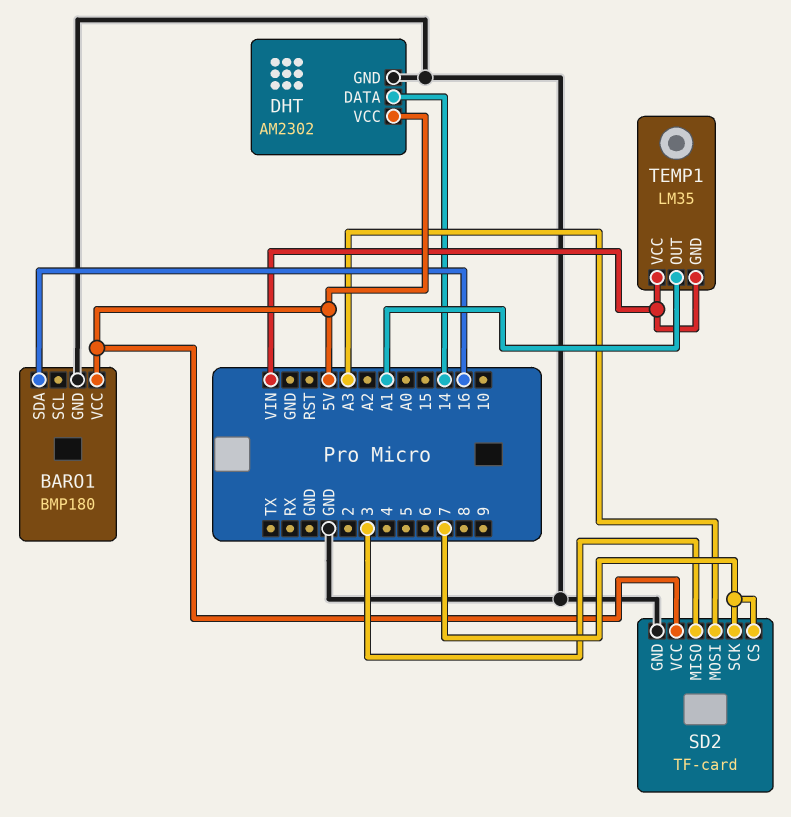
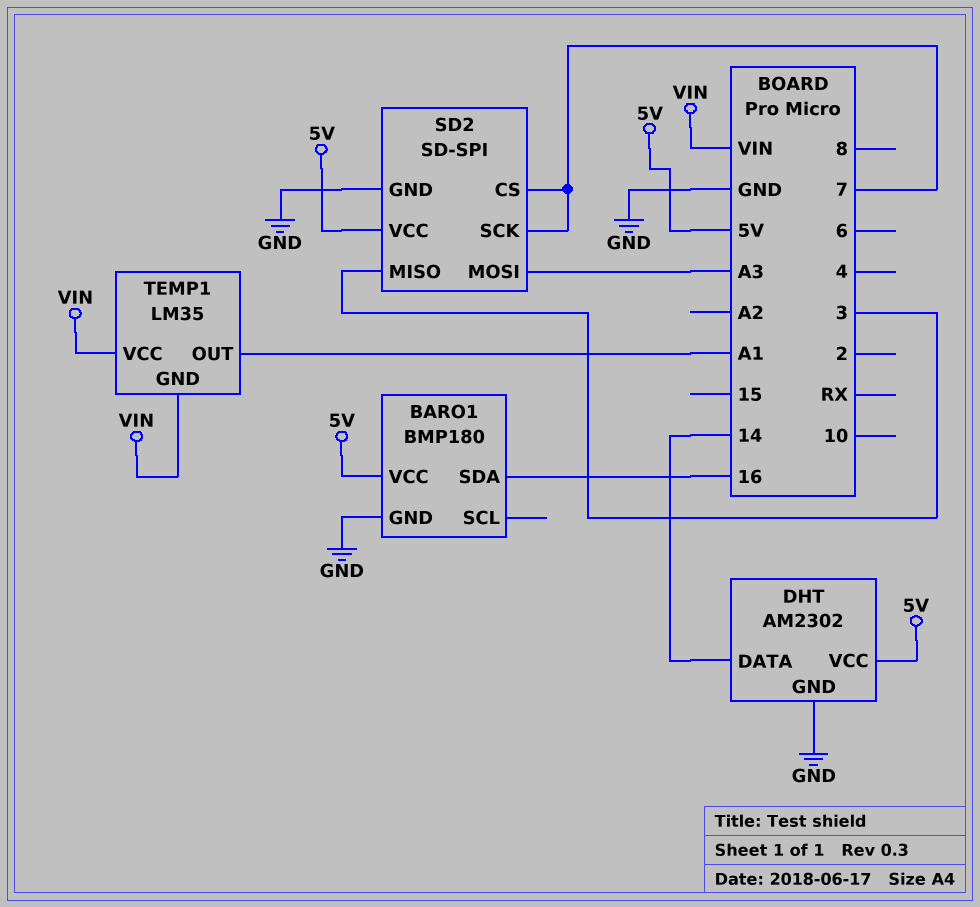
SD2: TF-card -> SD-SPI

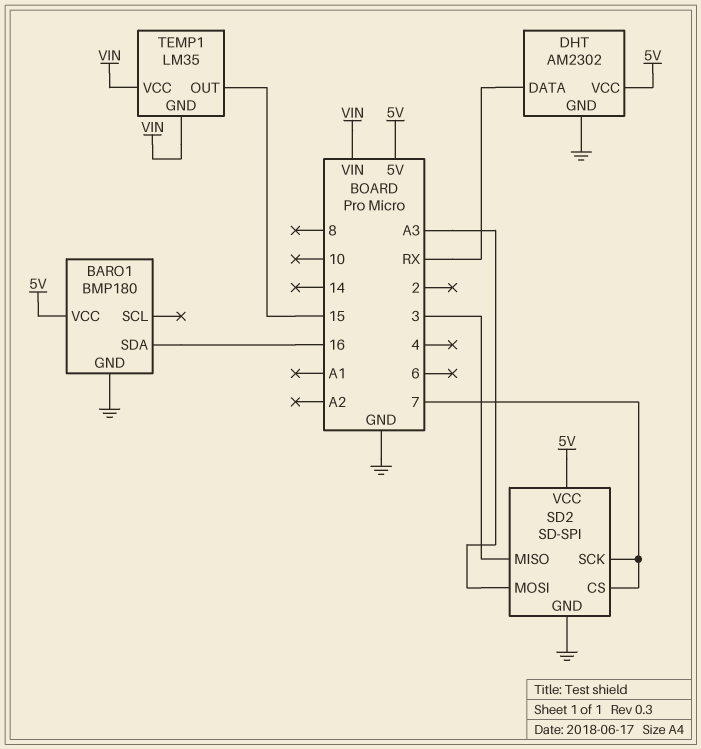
DHT pin DATA: 14 -> RX
TEMP1 pin OUT: A1 -> 15

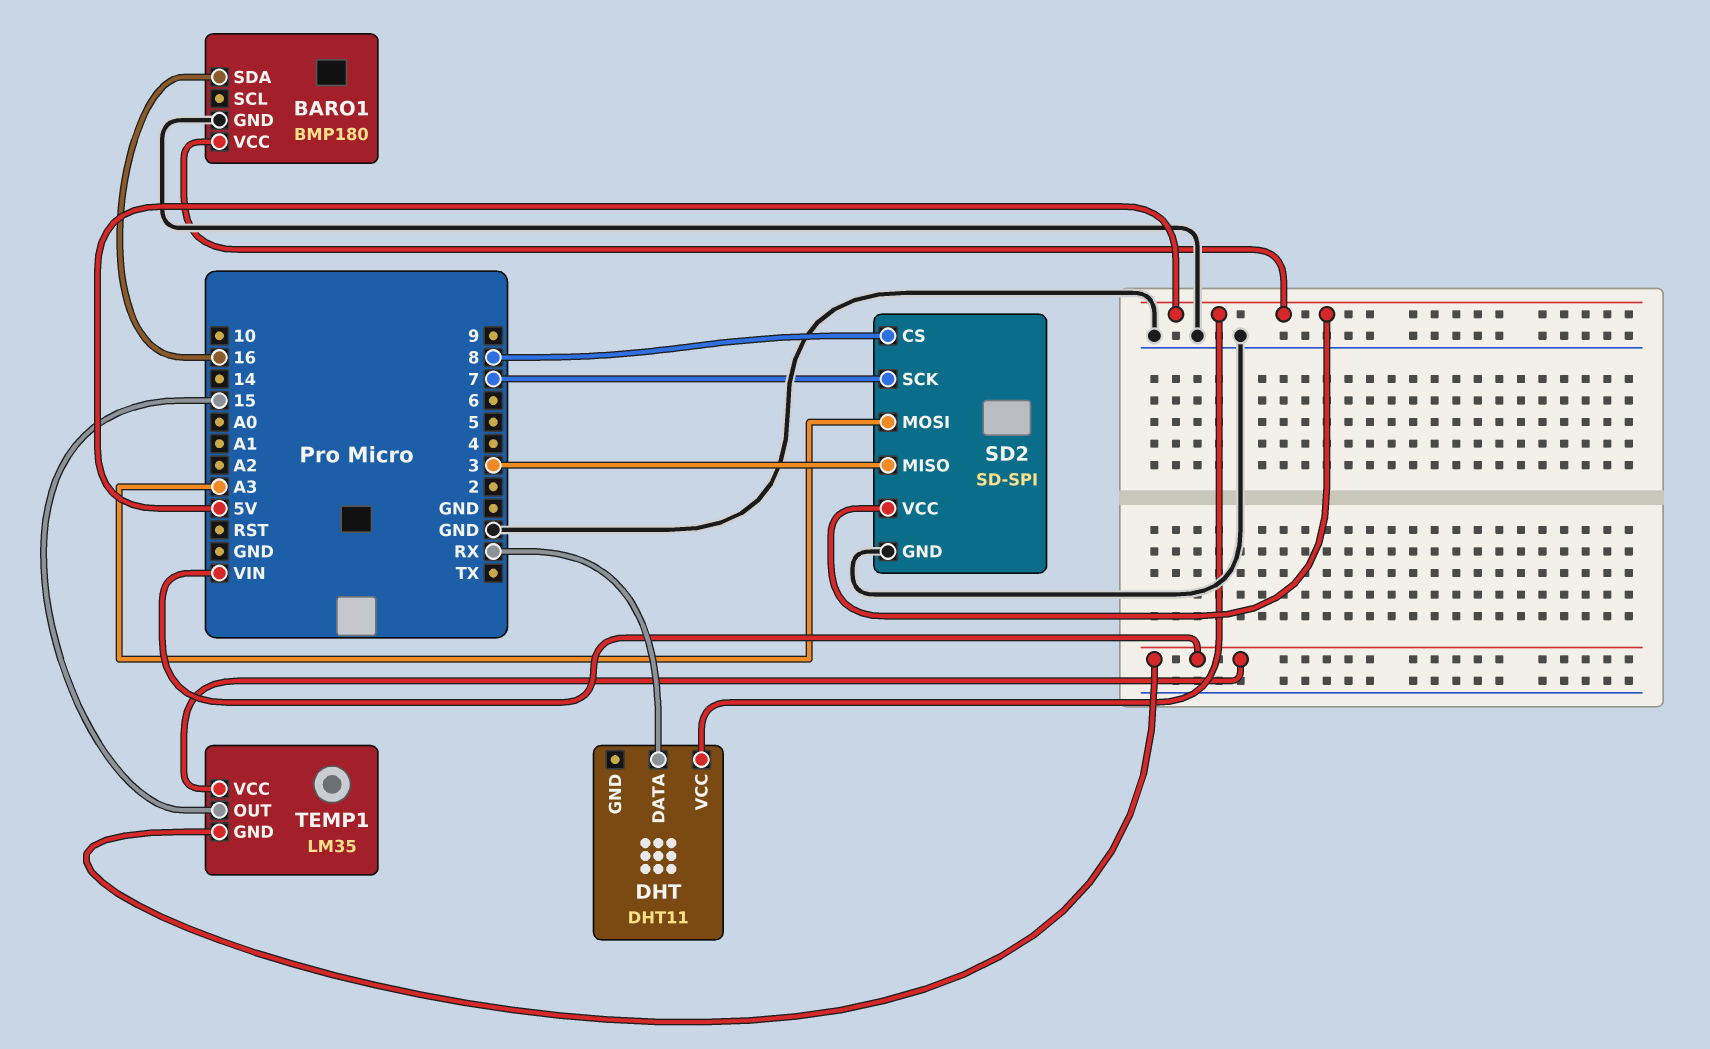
DHT: AM2302 -> DHT11
DHT pin GND: GND -> none
SD2 pin CS: 7 -> 8

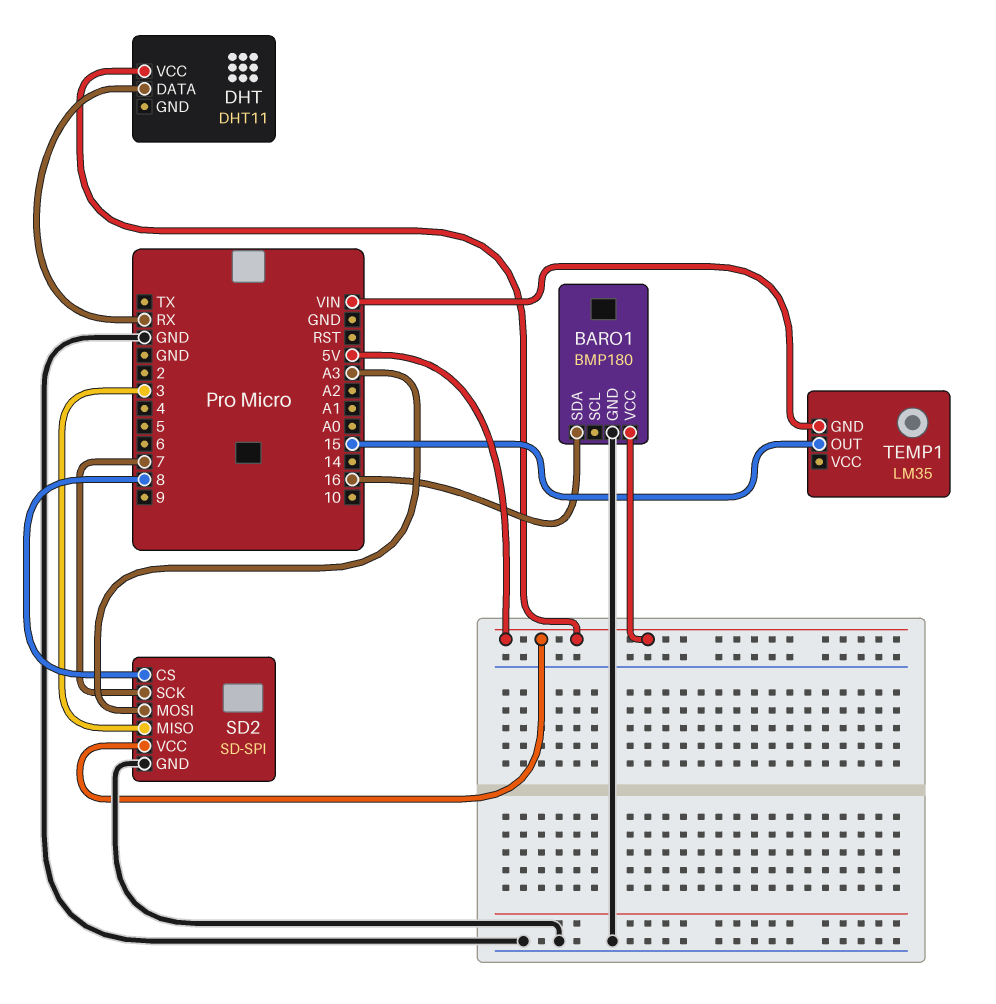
TEMP1 pin VCC: VIN -> none

